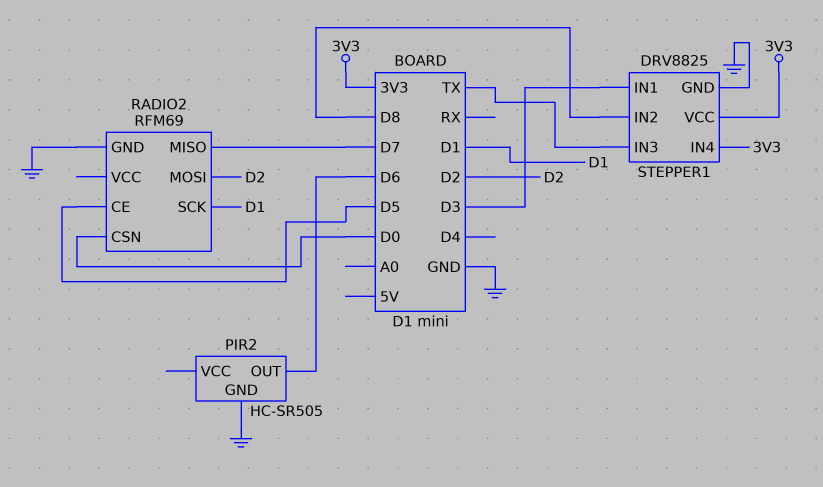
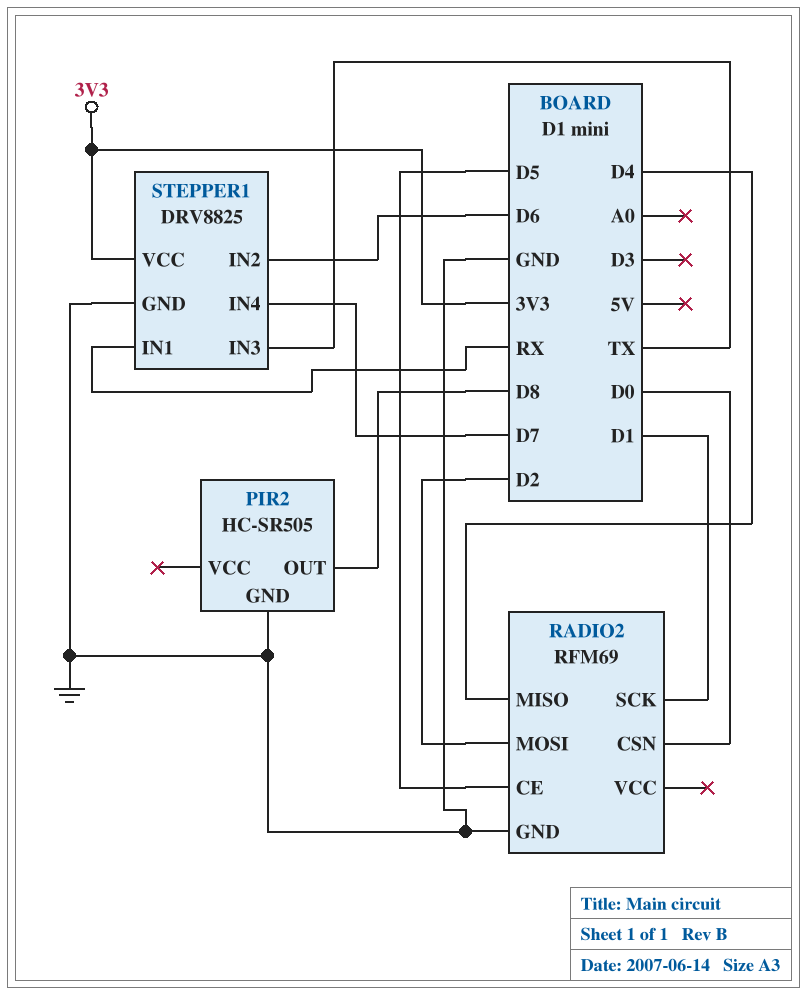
PIR2 pin OUT: D6 -> D8
RADIO2 pin MISO: D7 -> D4
STEPPER1 pin IN1: D3 -> RX
STEPPER1 pin IN2: D8 -> D6
STEPPER1 pin IN4: 3V3 -> D7

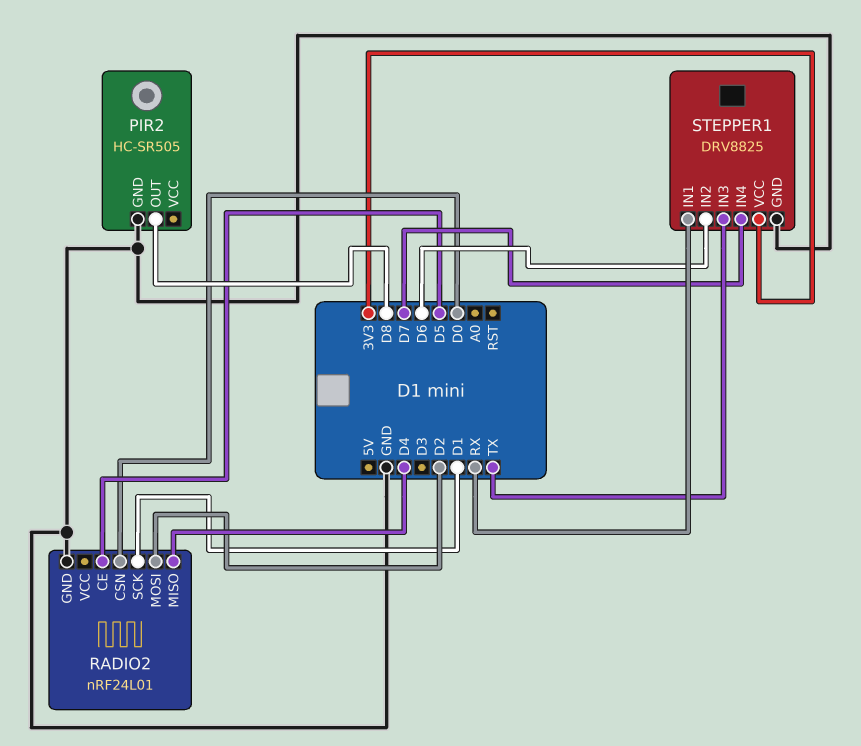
RADIO2: RFM69 -> nRF24L01

